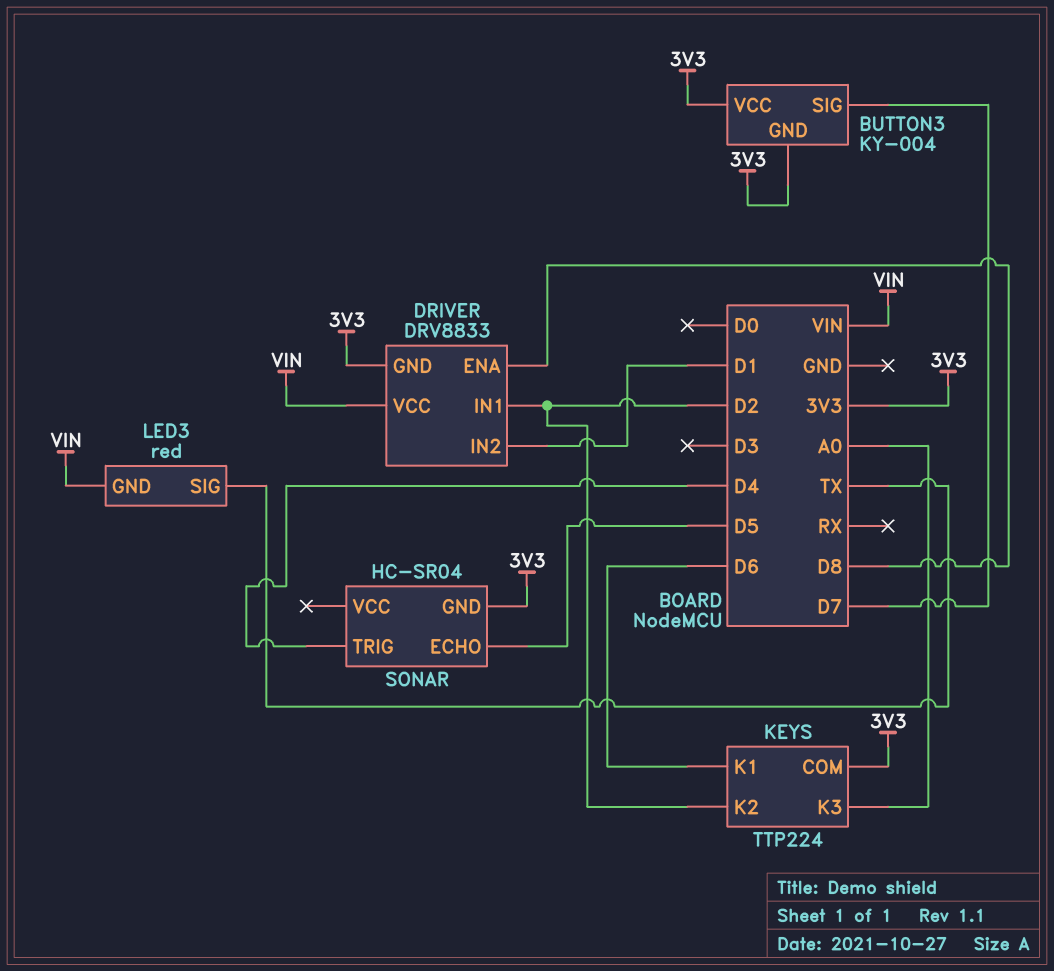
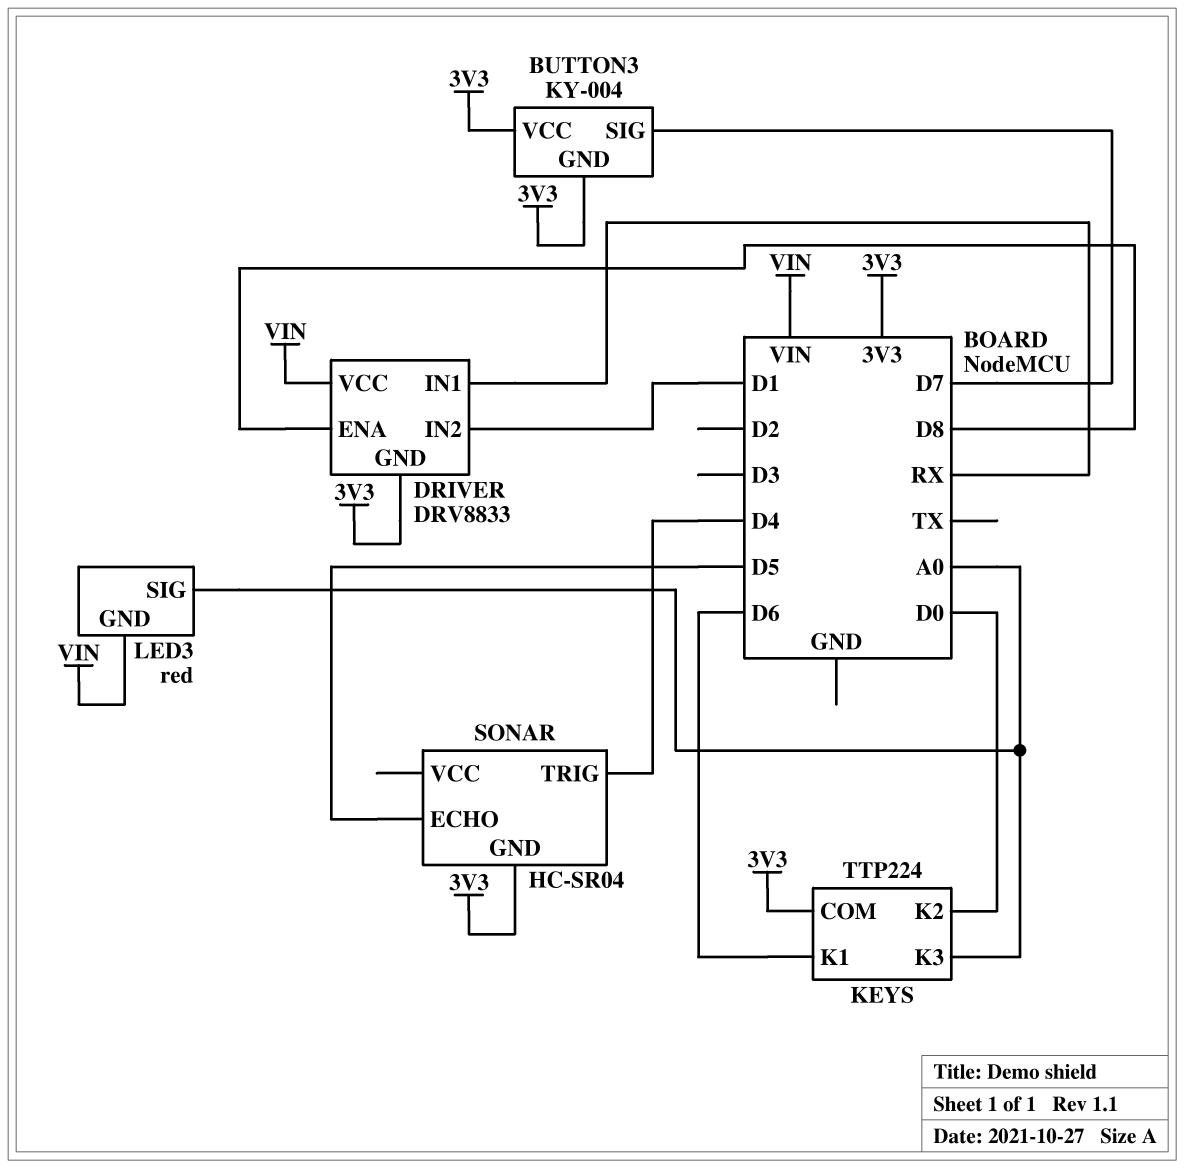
DRIVER pin IN1: D2 -> RX
KEYS pin K2: D2 -> D0
LED3 pin SIG: TX -> A0

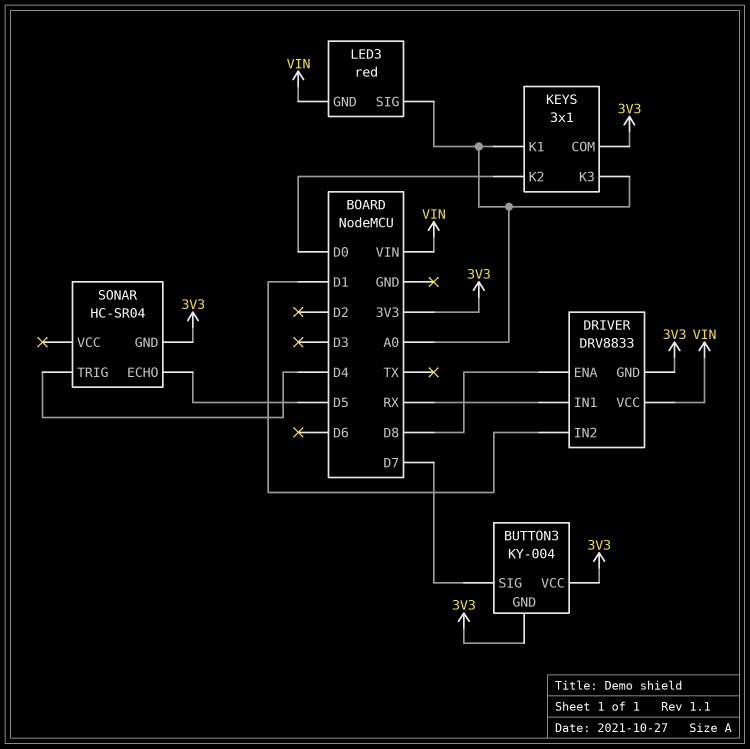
KEYS: TTP224 -> 3x1
KEYS pin K1: D6 -> A0

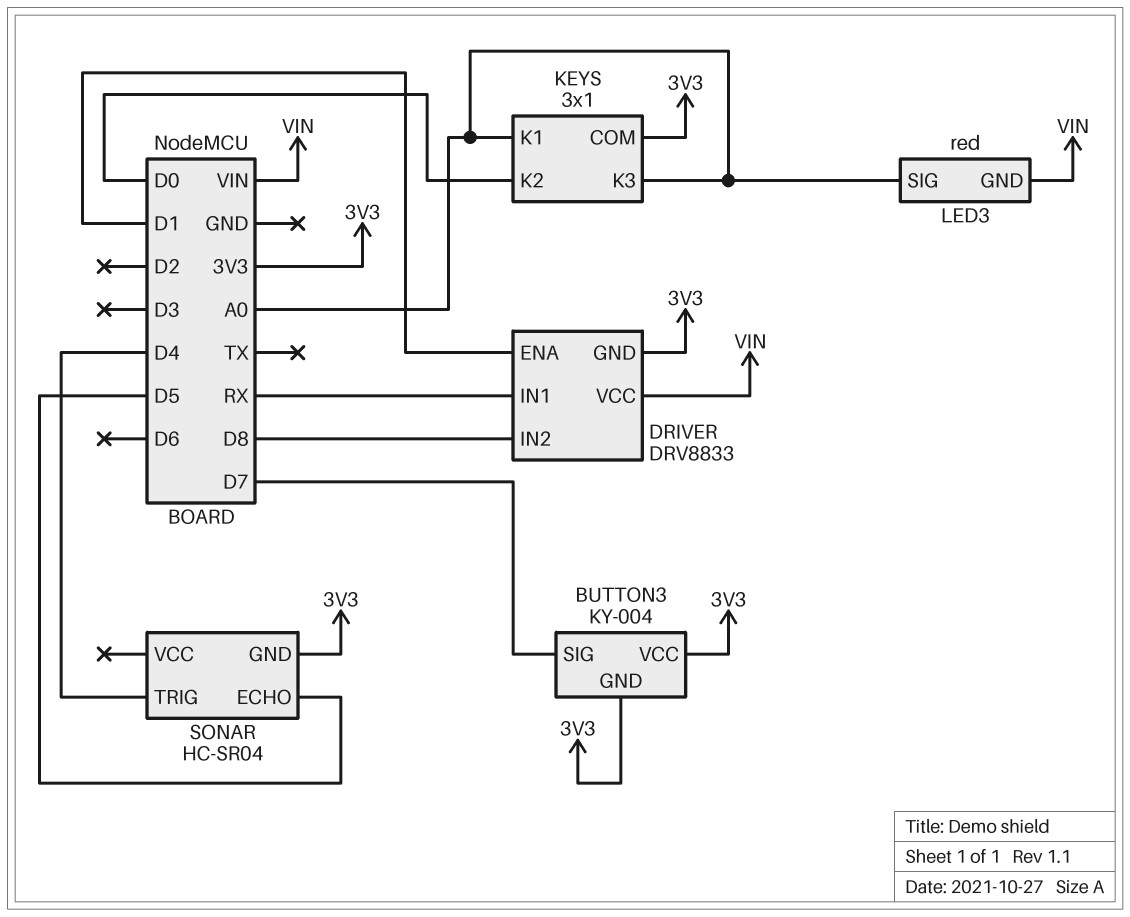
DRIVER pin ENA: D8 -> D1
DRIVER pin IN2: D1 -> D8

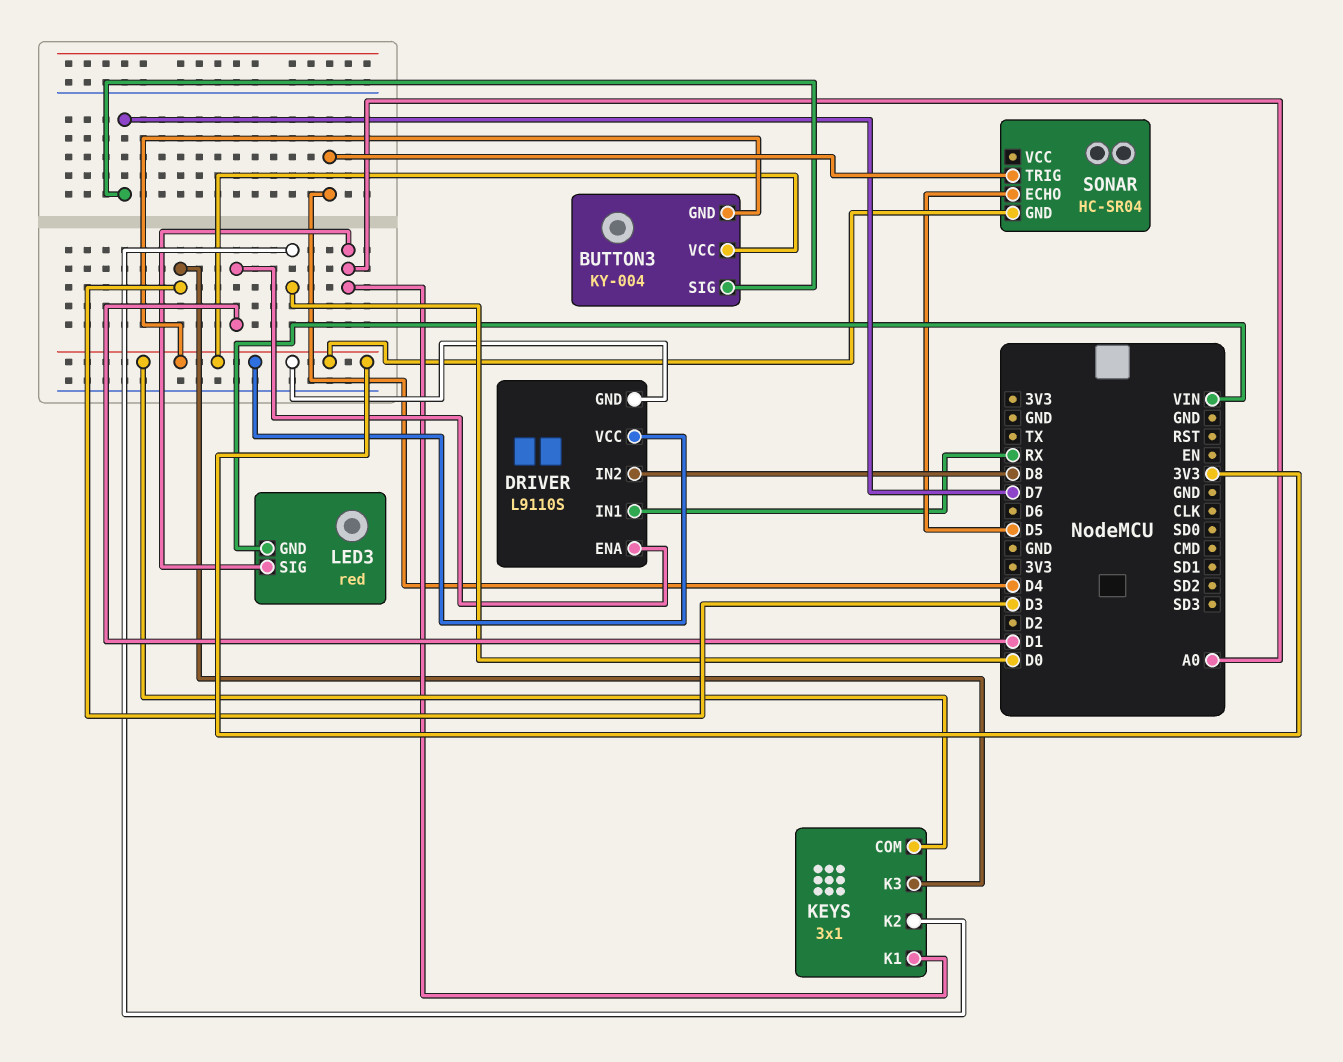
DRIVER: DRV8833 -> L9110S
DRIVER pin VCC: VIN -> 3V3
KEYS pin K3: A0 -> D3

